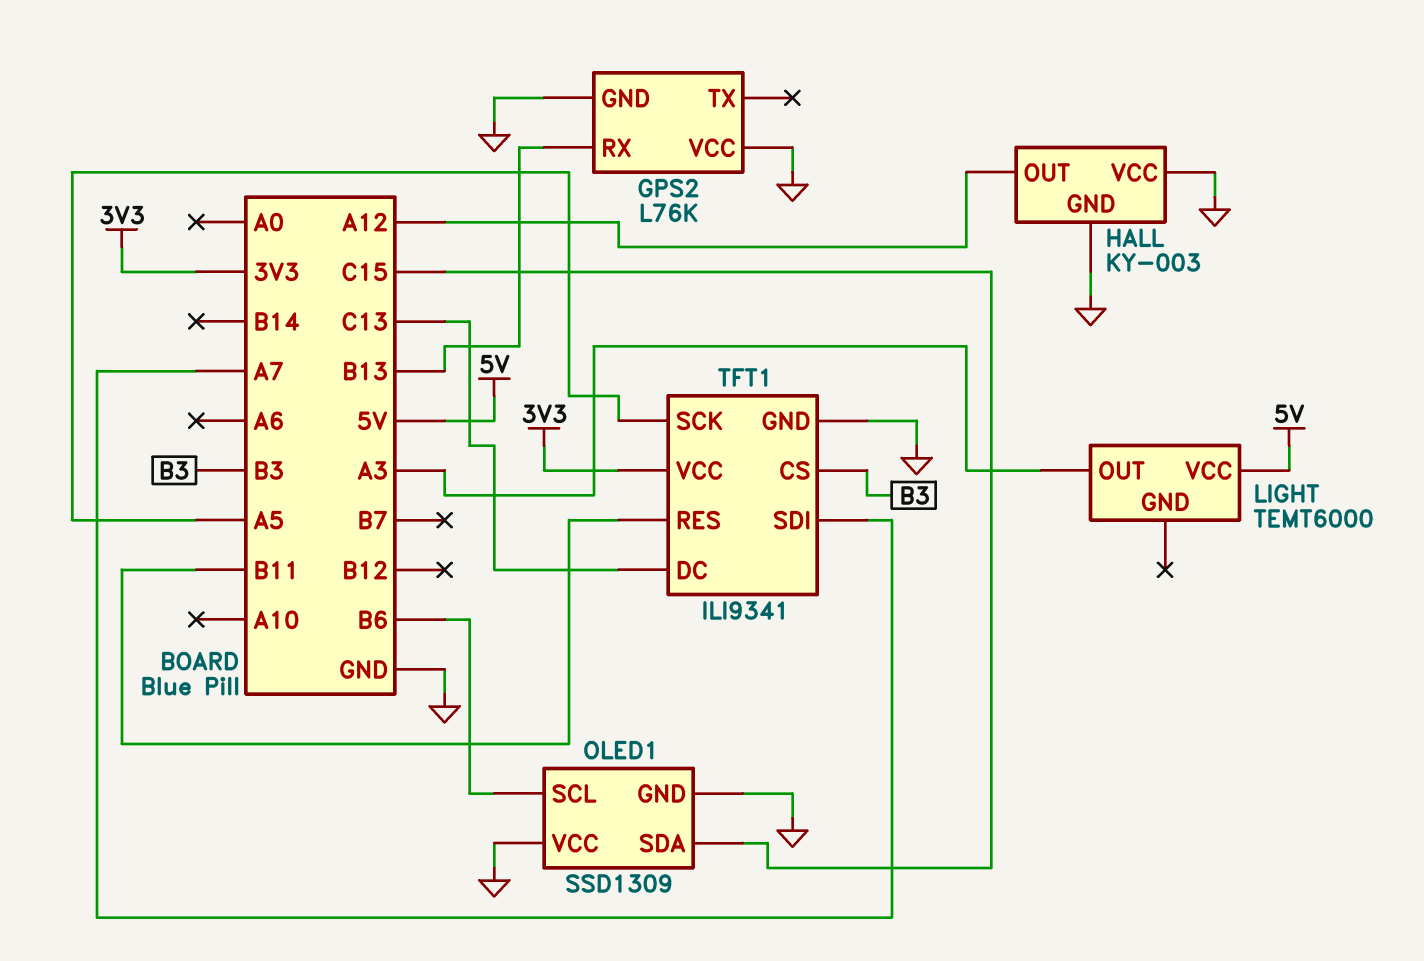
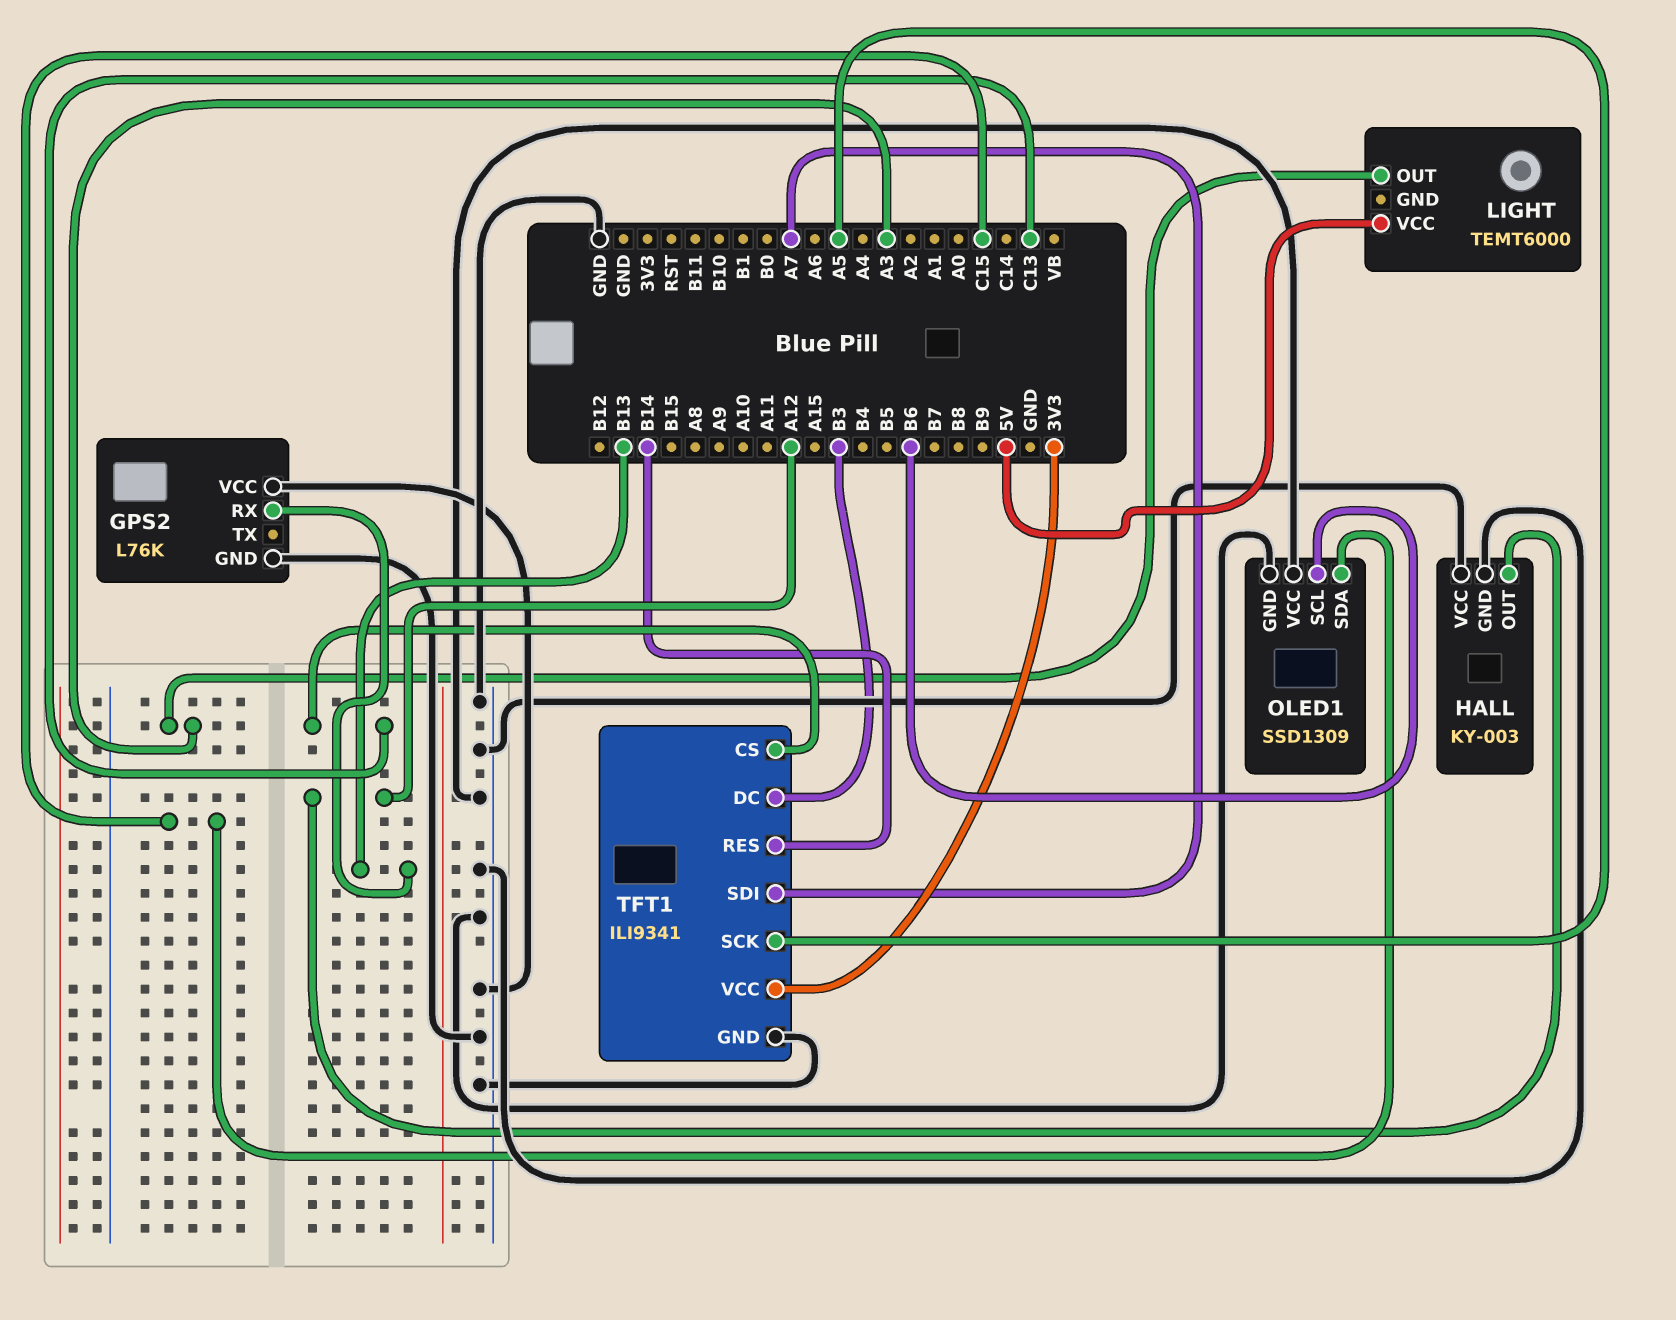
TFT1 pin CS: B3 -> C13
TFT1 pin DC: C13 -> B3
TFT1 pin RES: B11 -> B14

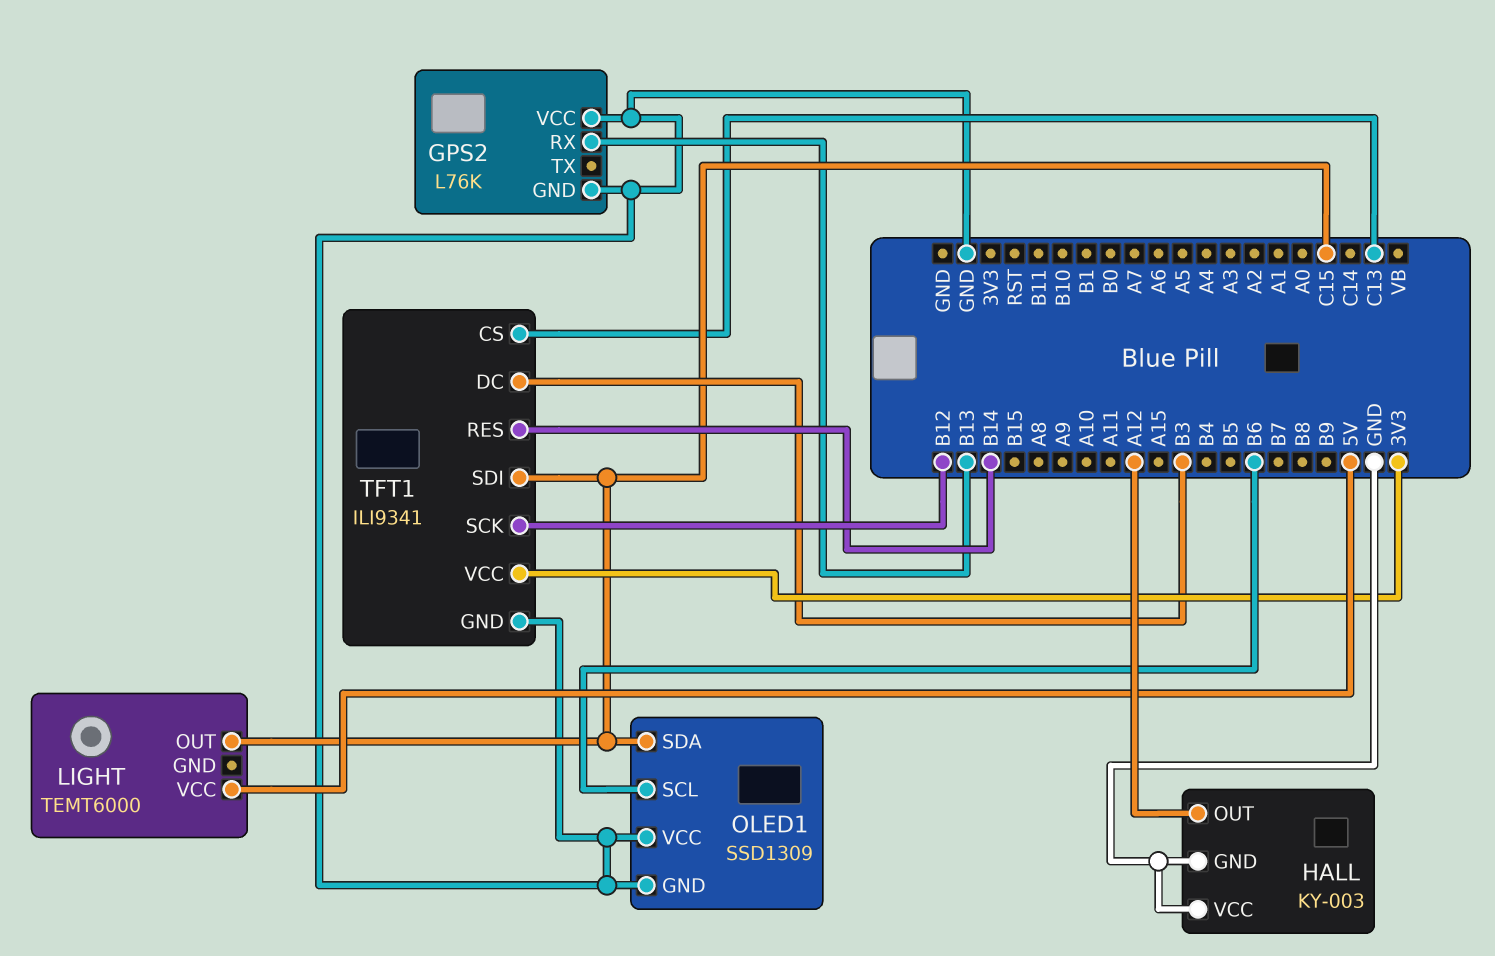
LIGHT pin OUT: A3 -> C15
TFT1 pin SCK: A5 -> B12
TFT1 pin SDI: A7 -> C15

